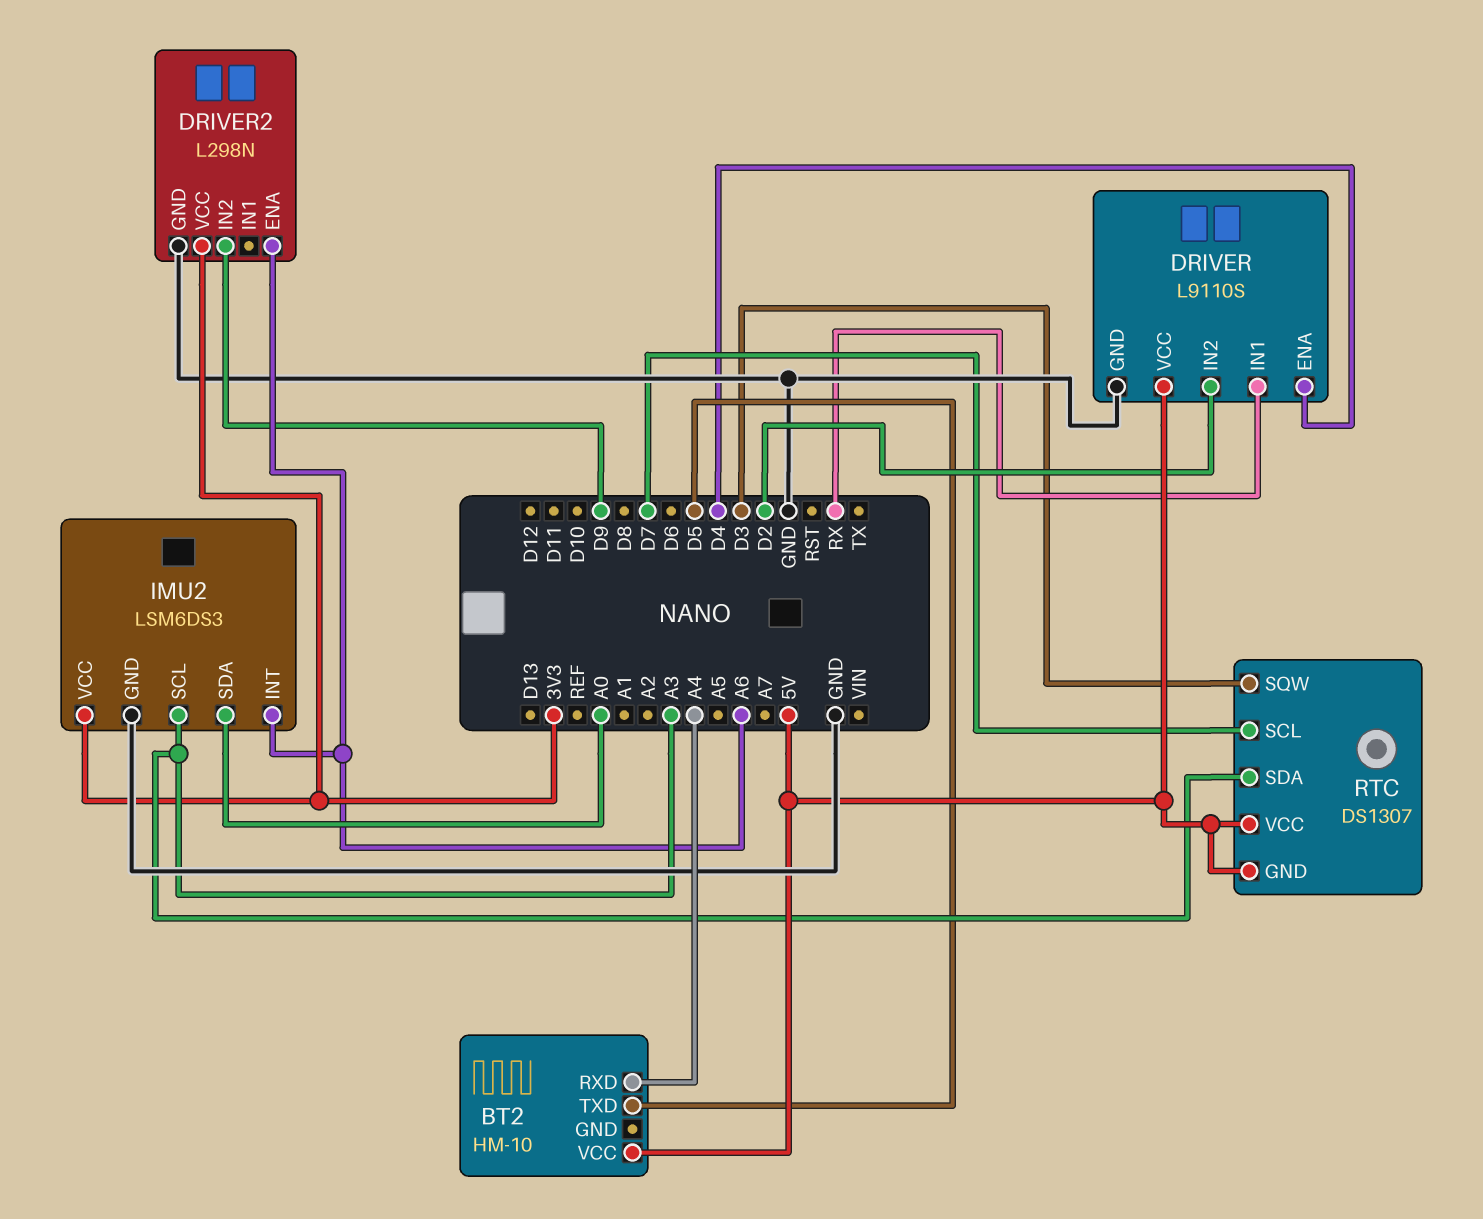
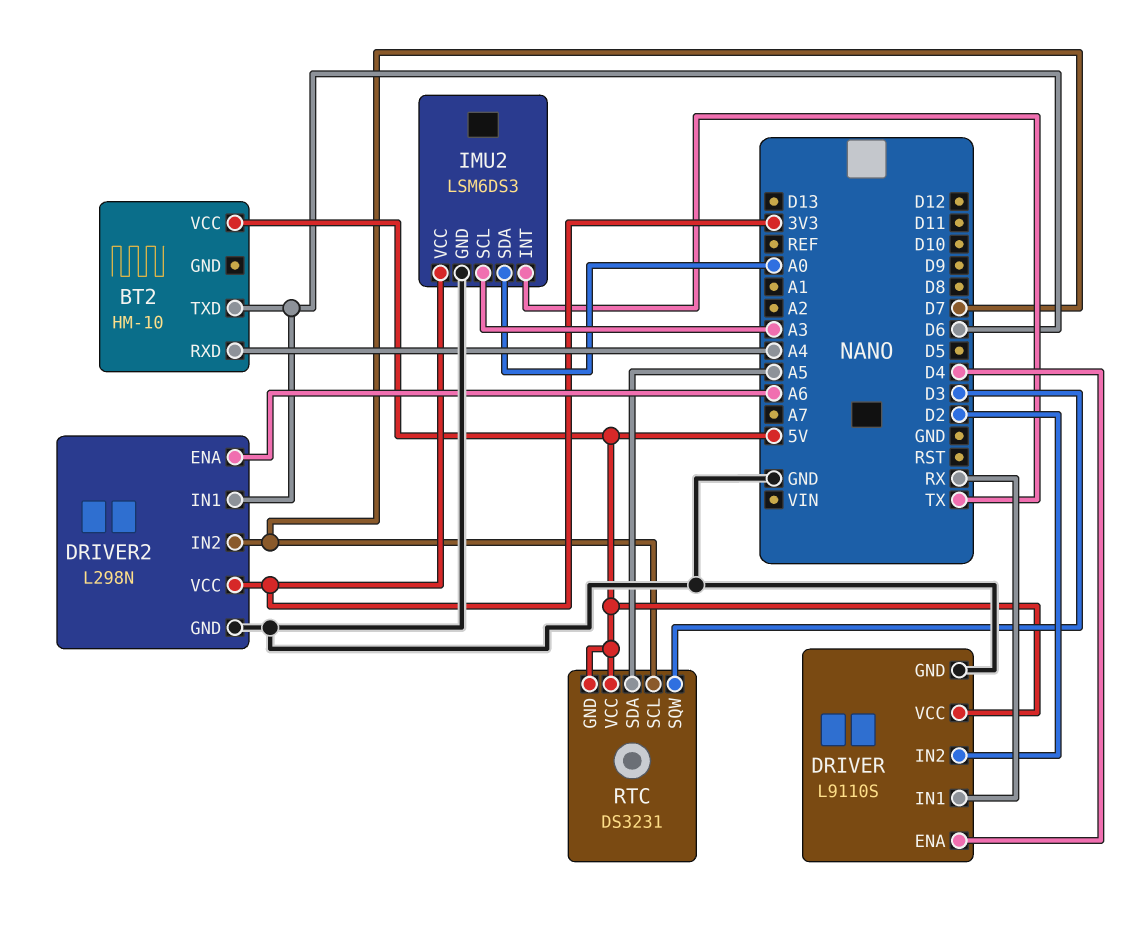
BT2 pin TXD: D5 -> D6
DRIVER2 pin IN1: none -> D6
DRIVER2 pin IN2: D9 -> D7
IMU2 pin INT: A6 -> TX
RTC: DS1307 -> DS3231
RTC pin SDA: A3 -> A5

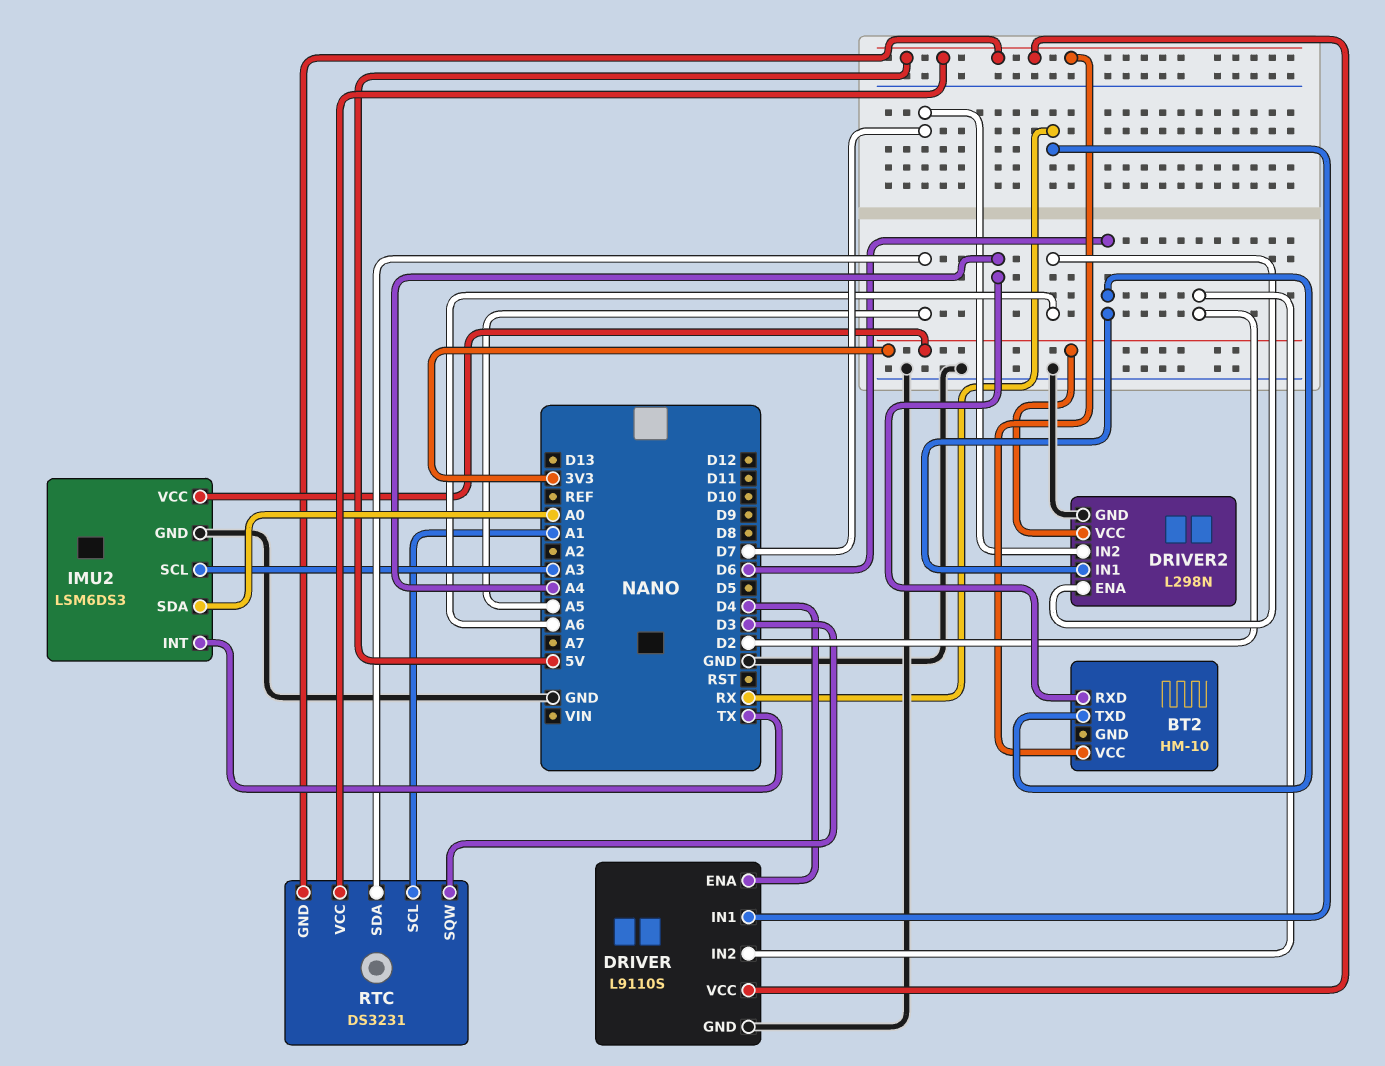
RTC pin SCL: D7 -> A1

